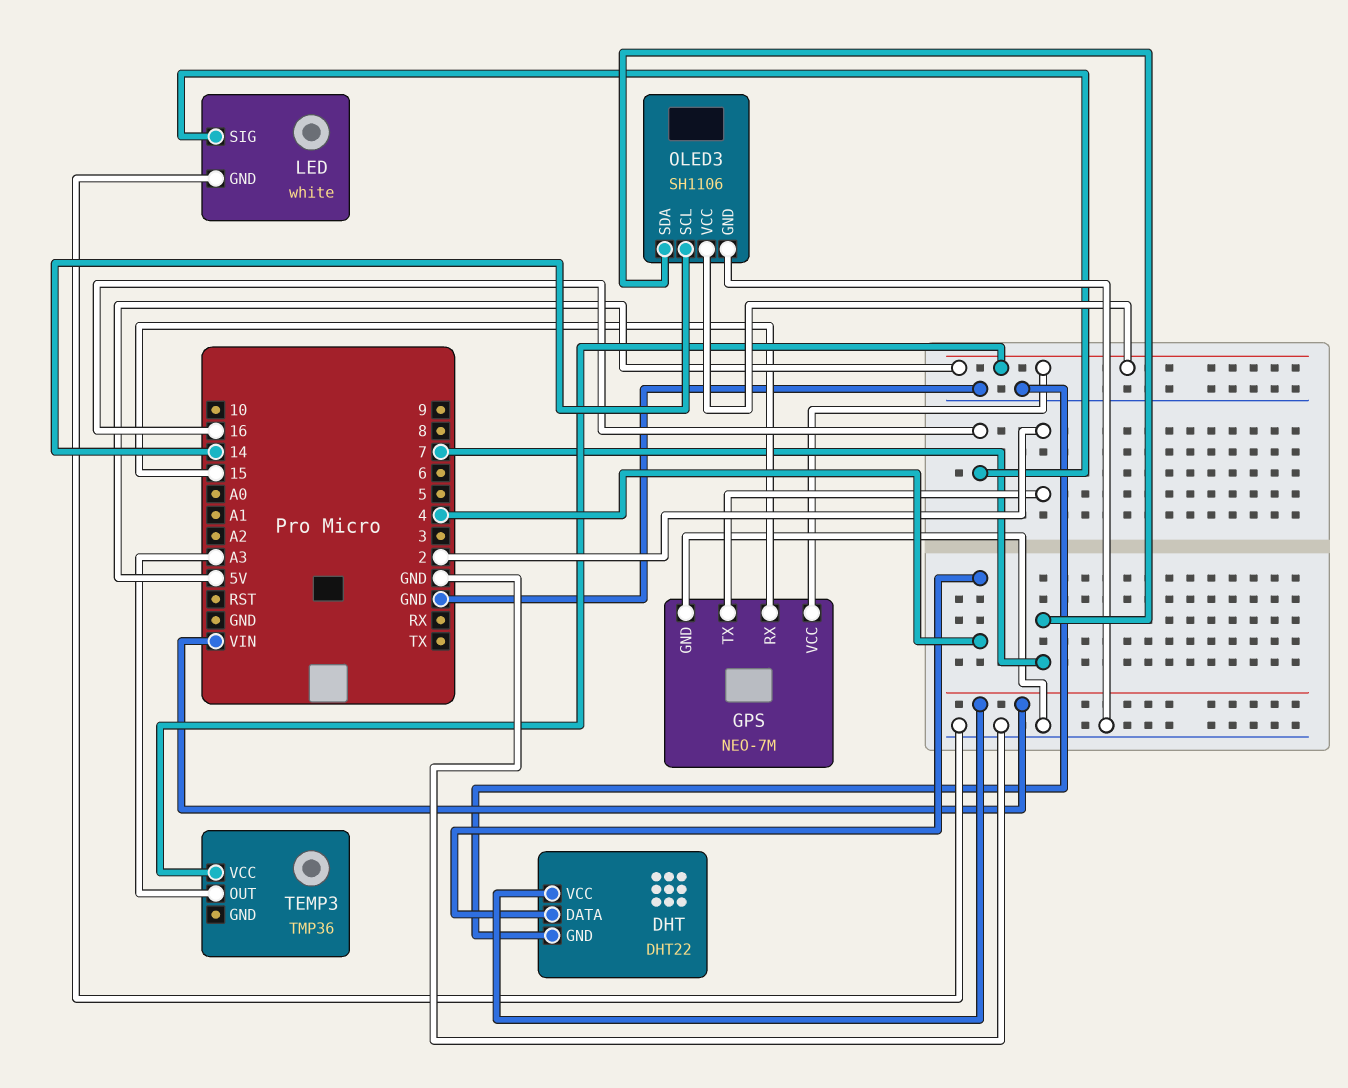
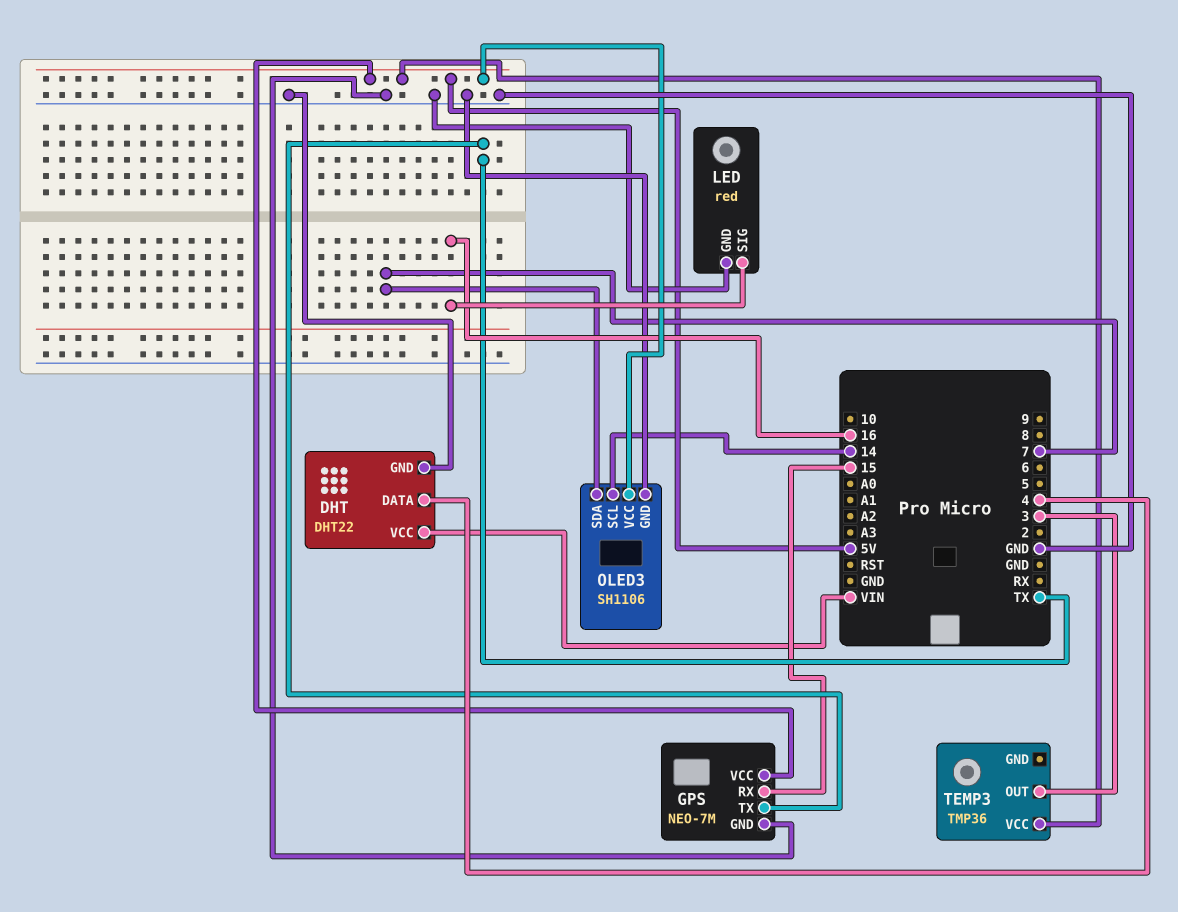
GPS pin TX: 2 -> TX
LED: white -> red
TEMP3 pin OUT: A3 -> 3

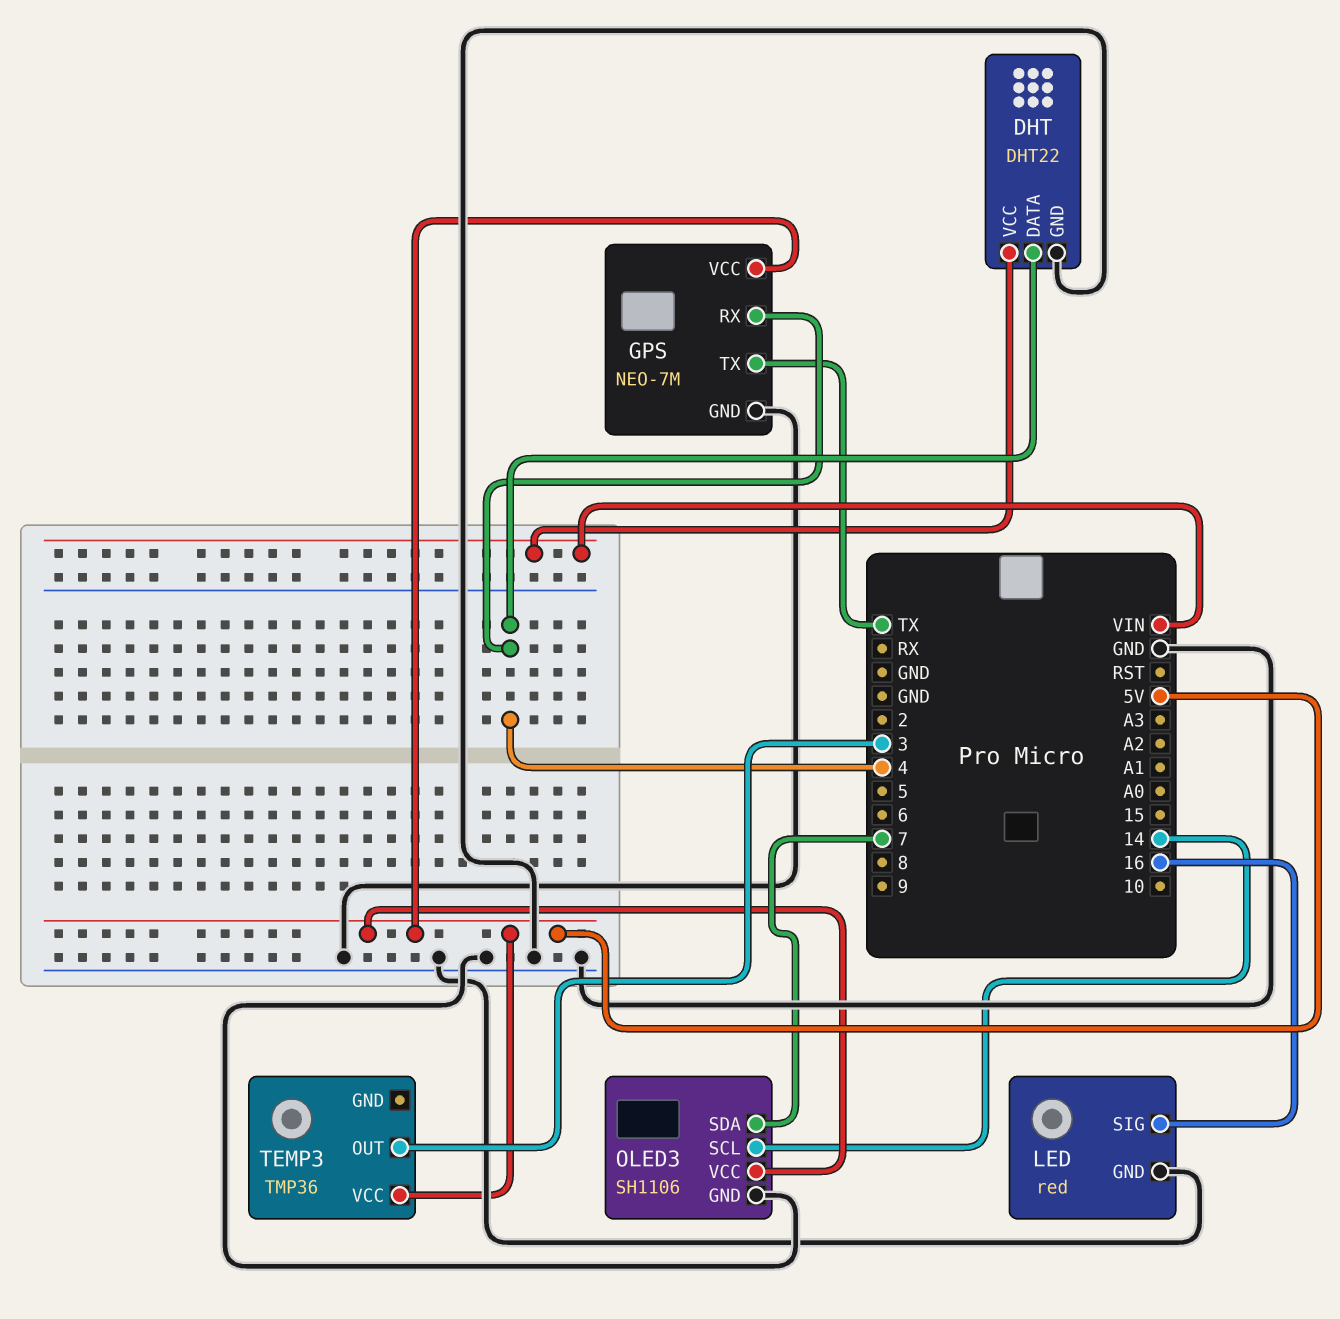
GPS pin RX: 15 -> 4

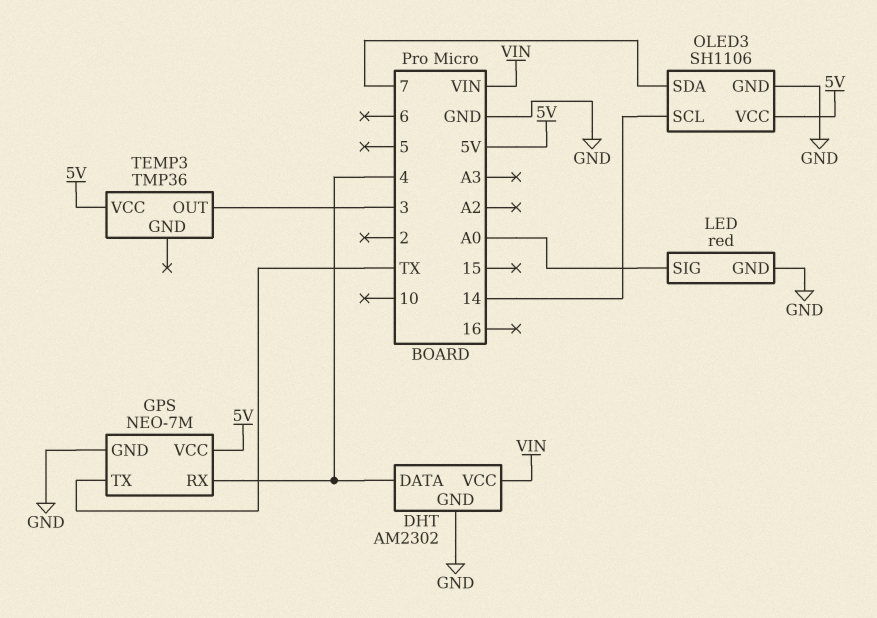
DHT: DHT22 -> AM2302
LED pin SIG: 16 -> A0

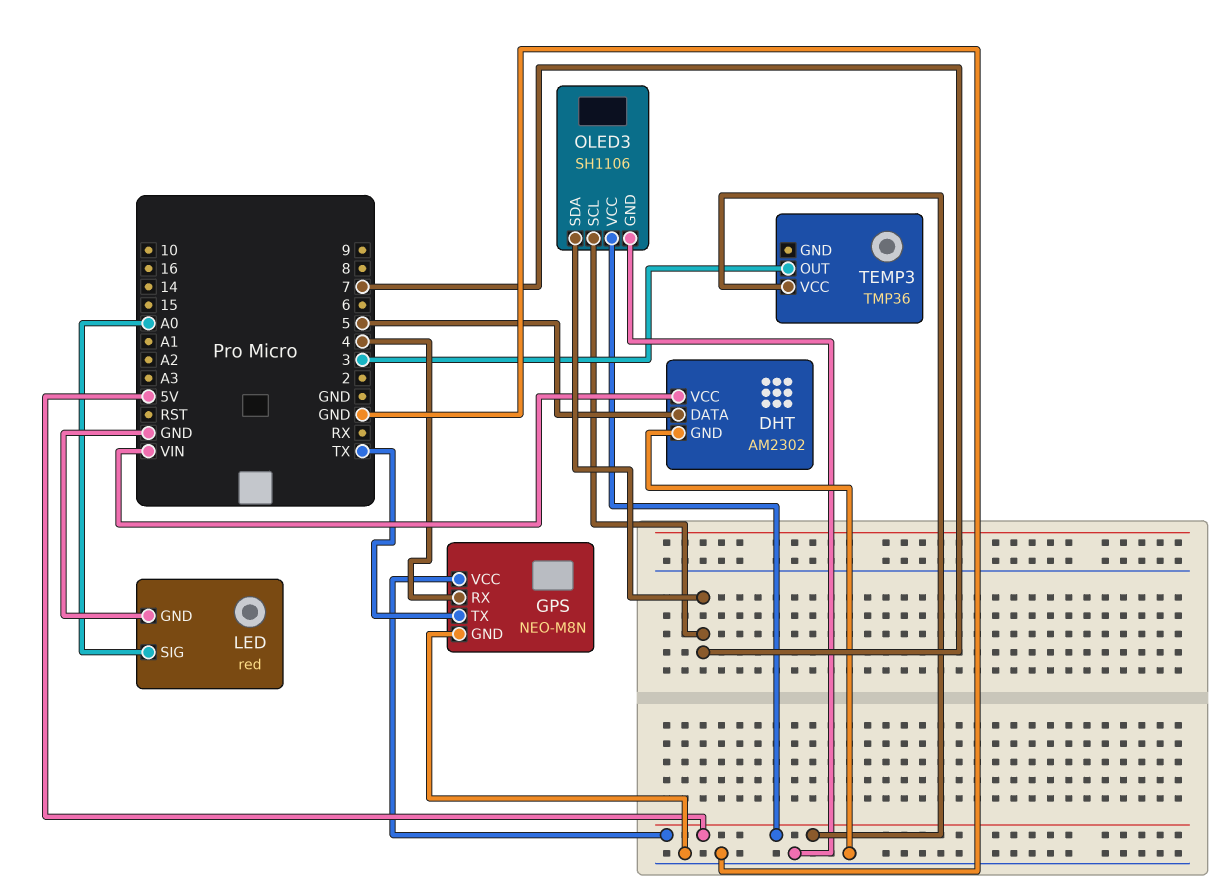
DHT pin DATA: 4 -> 5
GPS: NEO-7M -> NEO-M8N
OLED3 pin SCL: 14 -> 7

